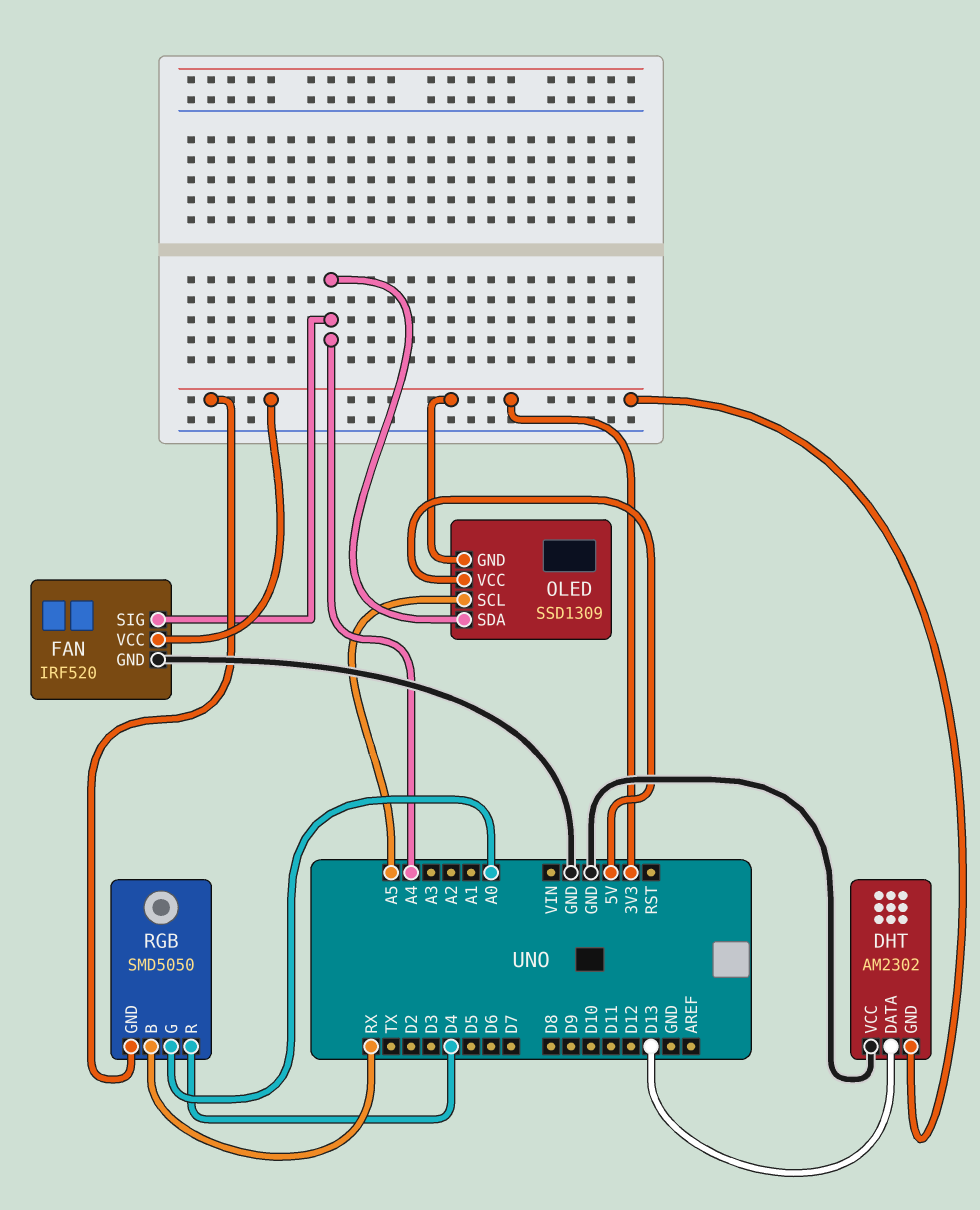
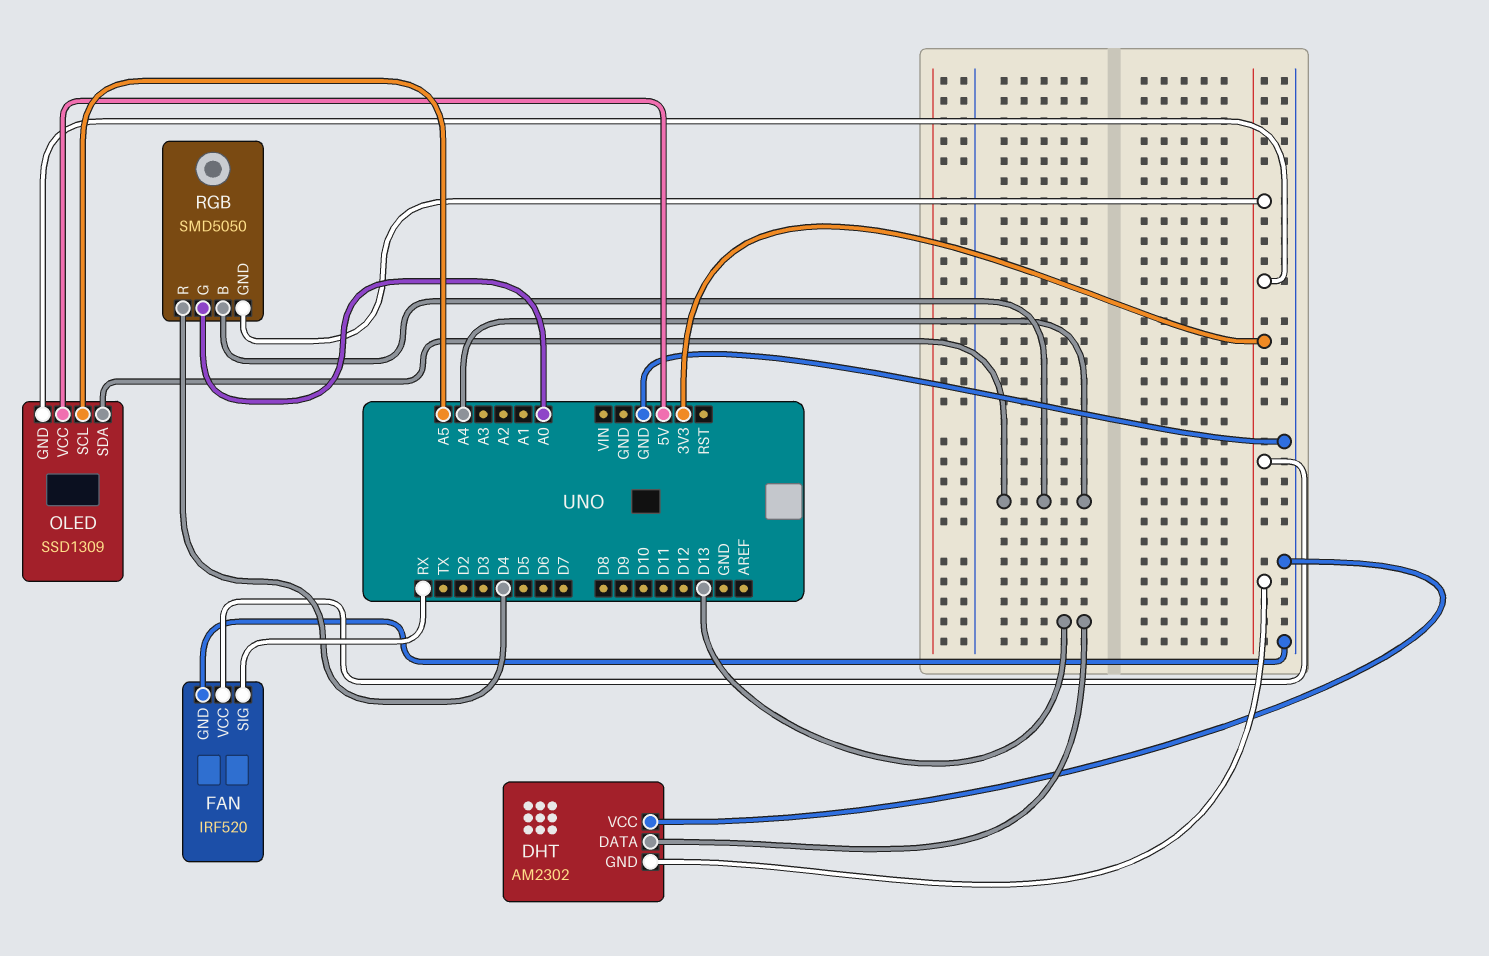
FAN pin SIG: A4 -> RX
RGB pin B: RX -> A4

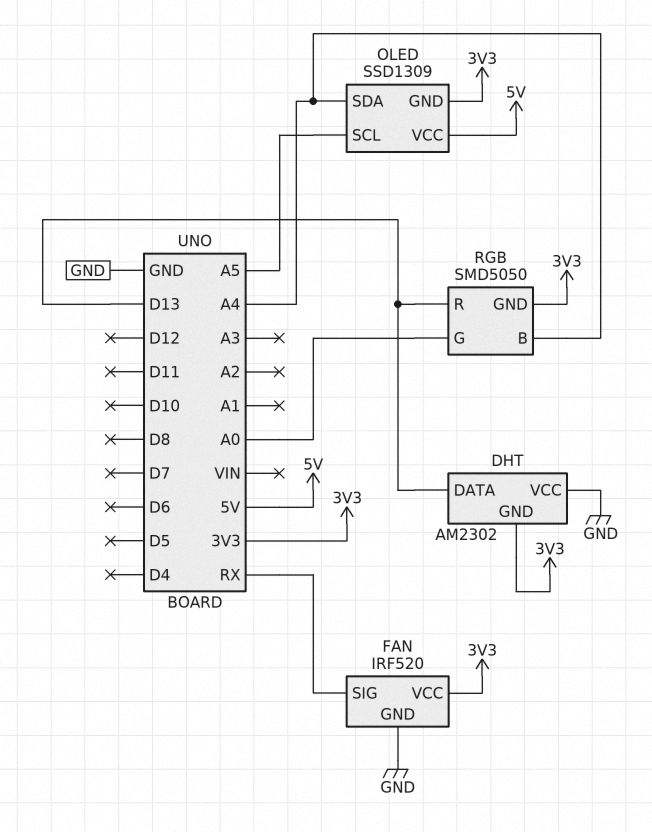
RGB pin R: D4 -> D13

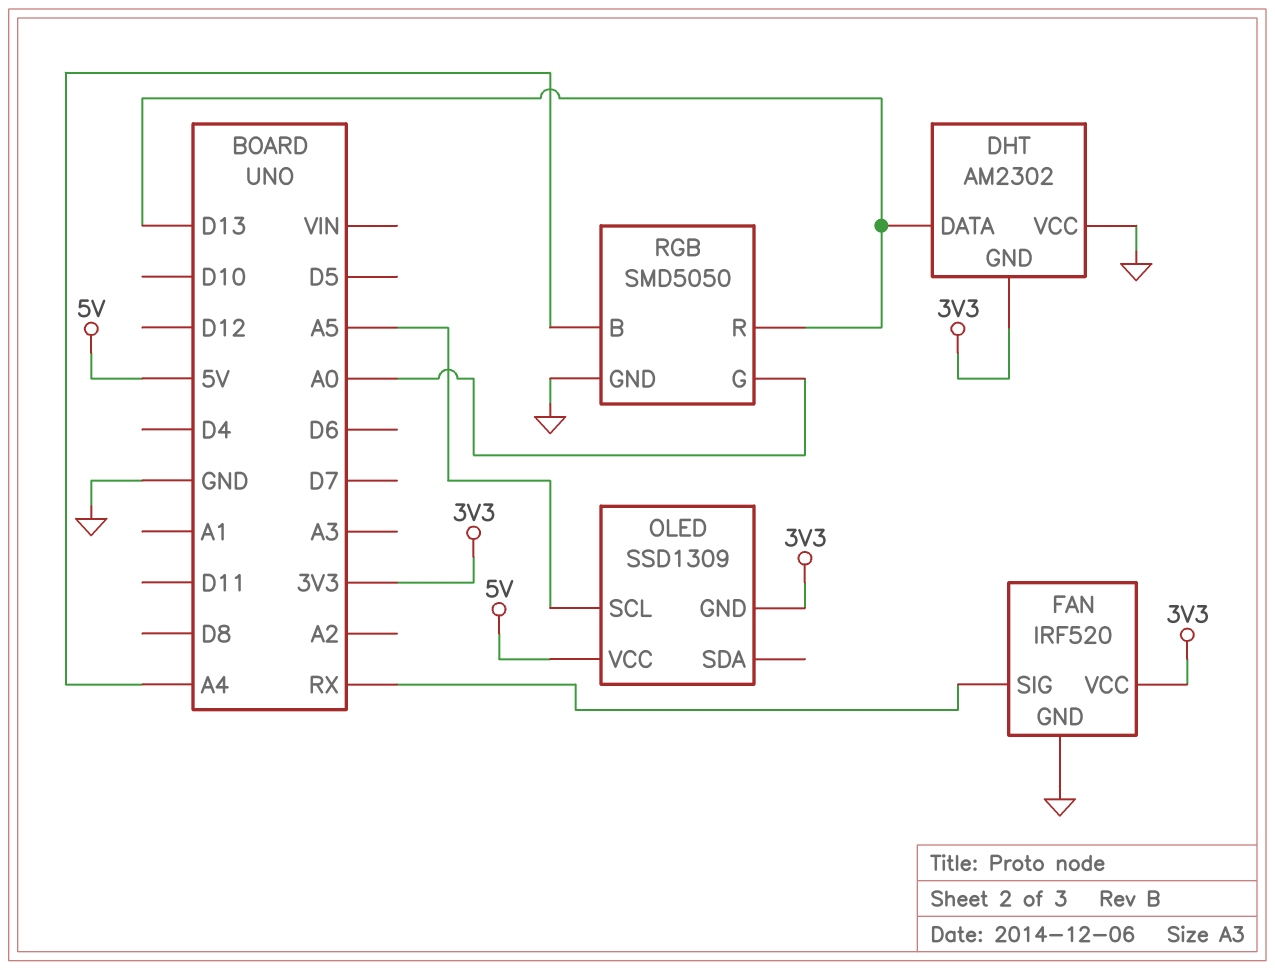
OLED pin SDA: A4 -> none
RGB pin GND: 3V3 -> GND

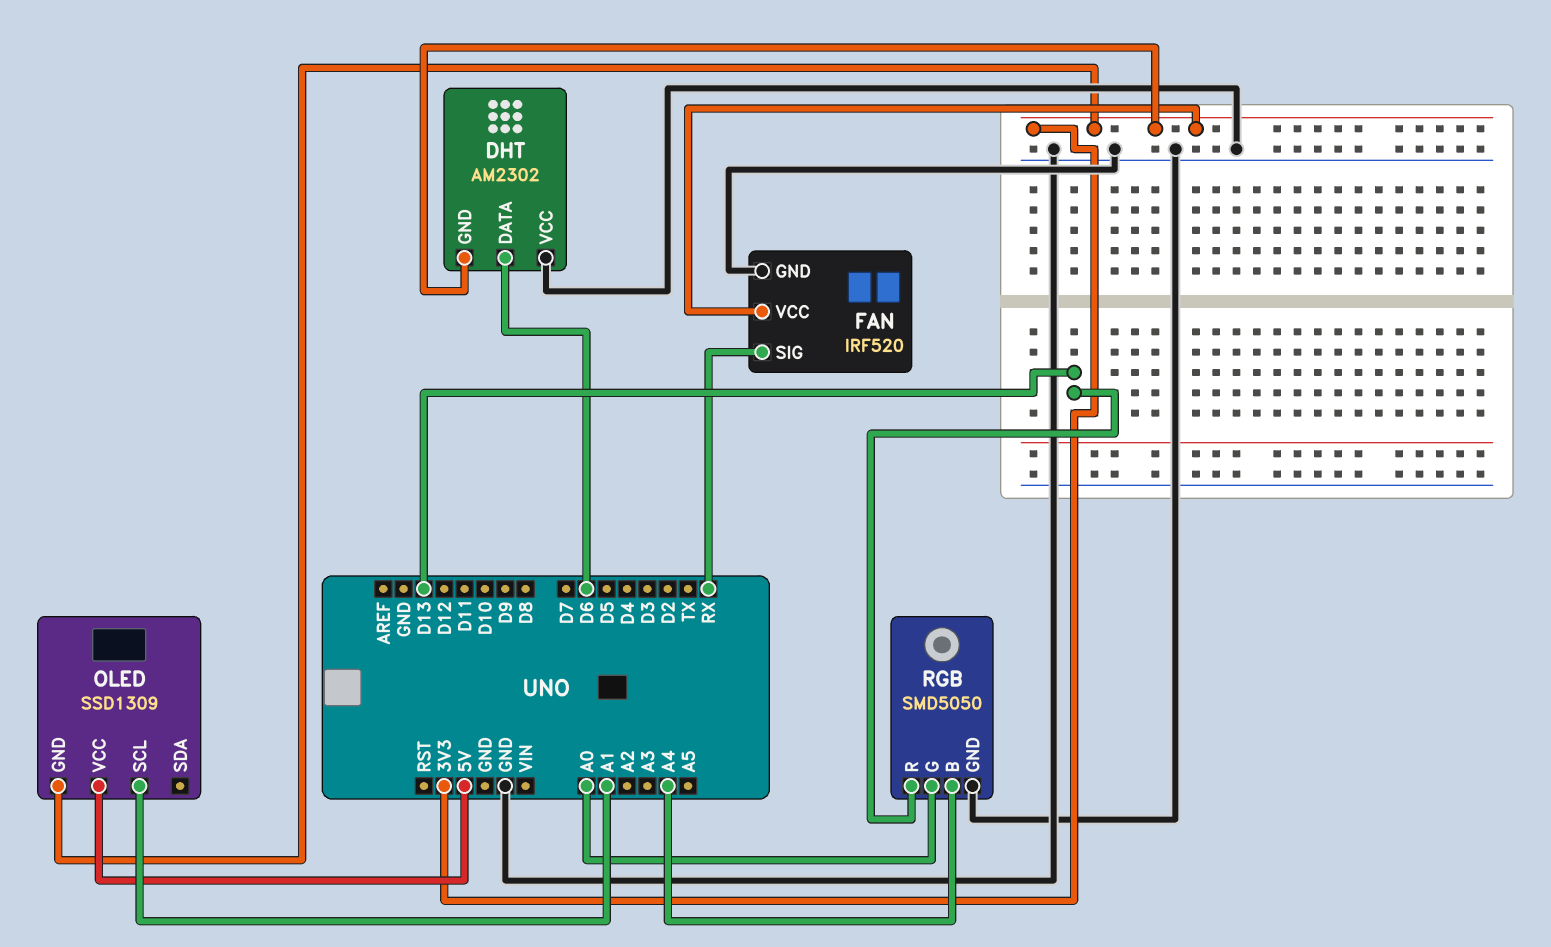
DHT pin DATA: D13 -> D6
OLED pin SCL: A5 -> A1

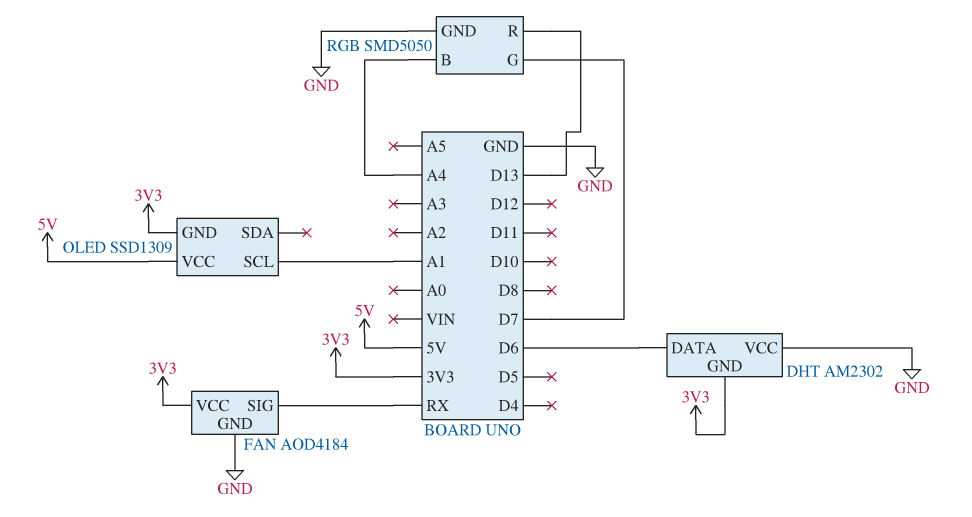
FAN: IRF520 -> AOD4184
RGB pin G: A0 -> D7

